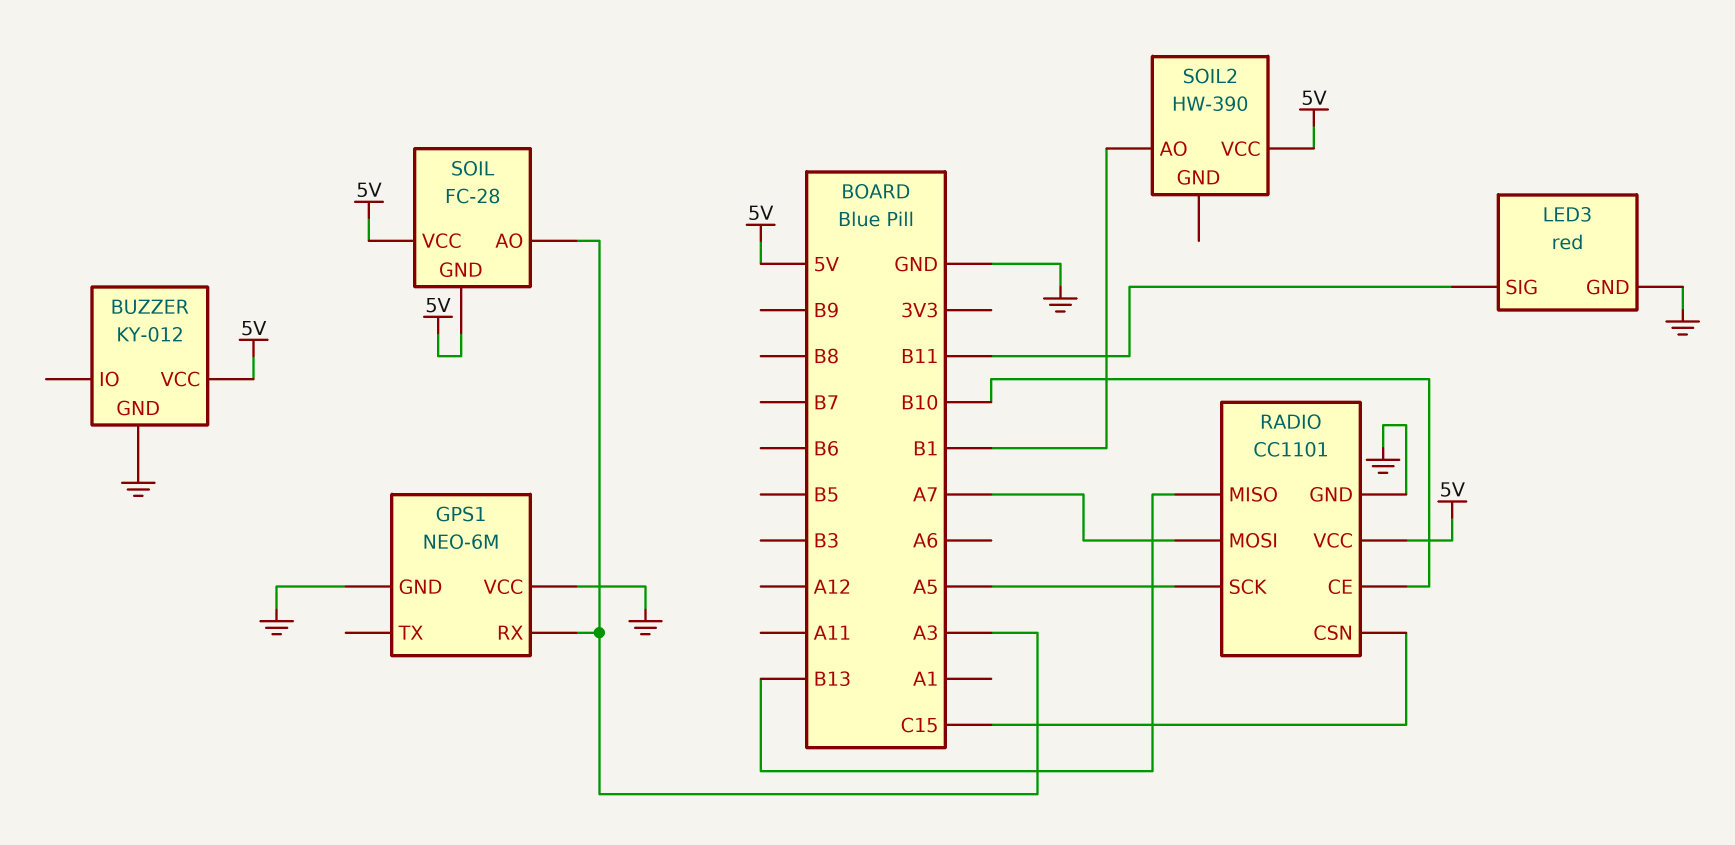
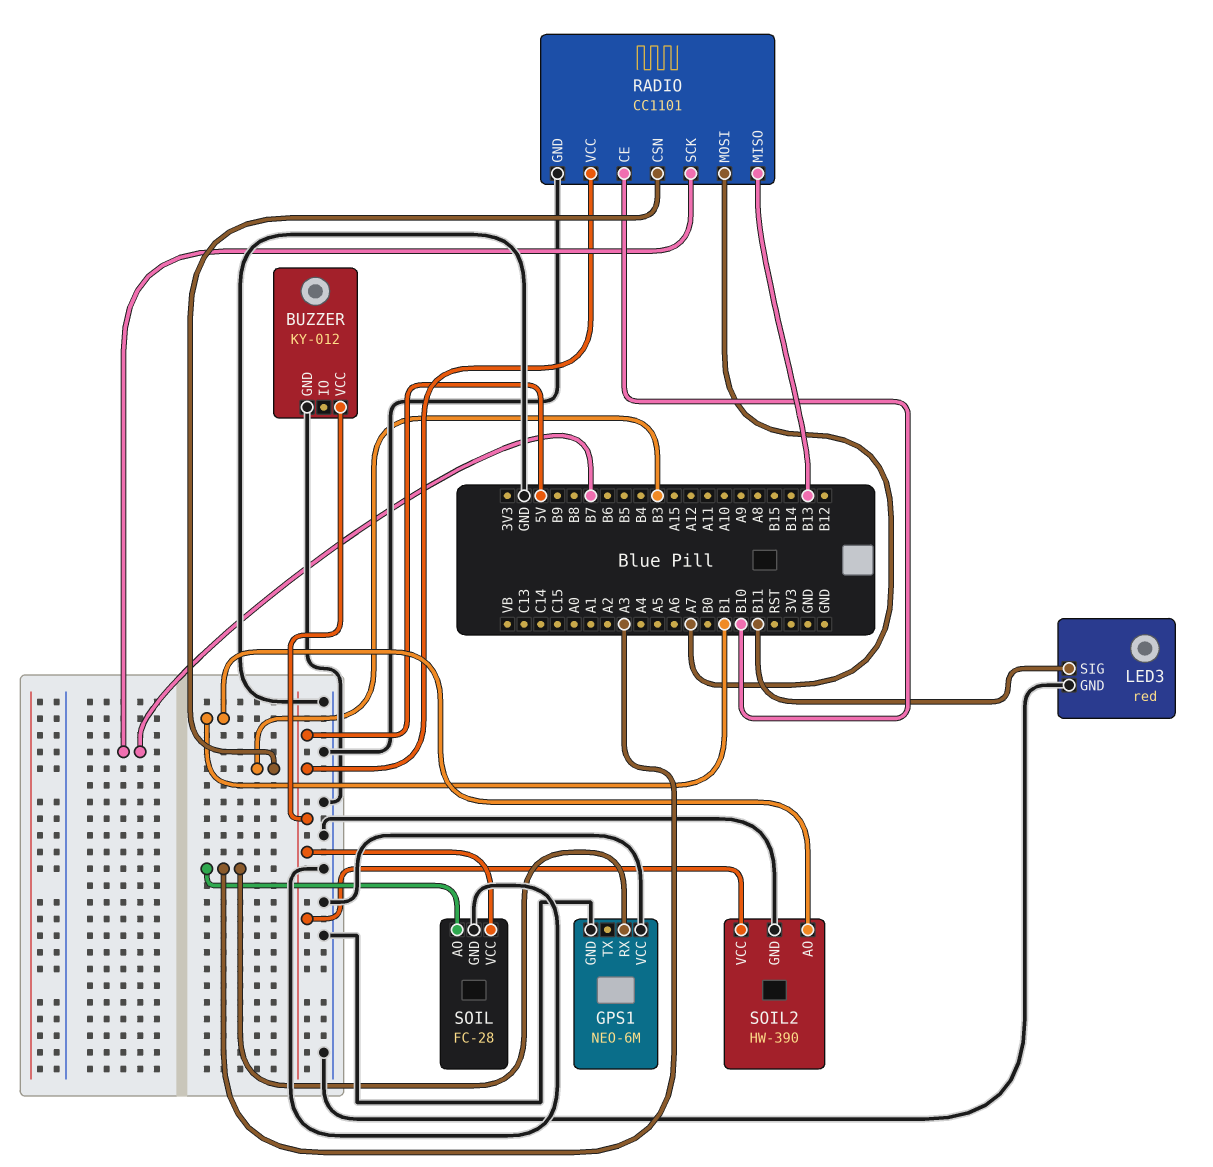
RADIO pin CSN: C15 -> B3
RADIO pin SCK: A5 -> B7
SOIL pin GND: 5V -> GND
SOIL2 pin GND: none -> GND

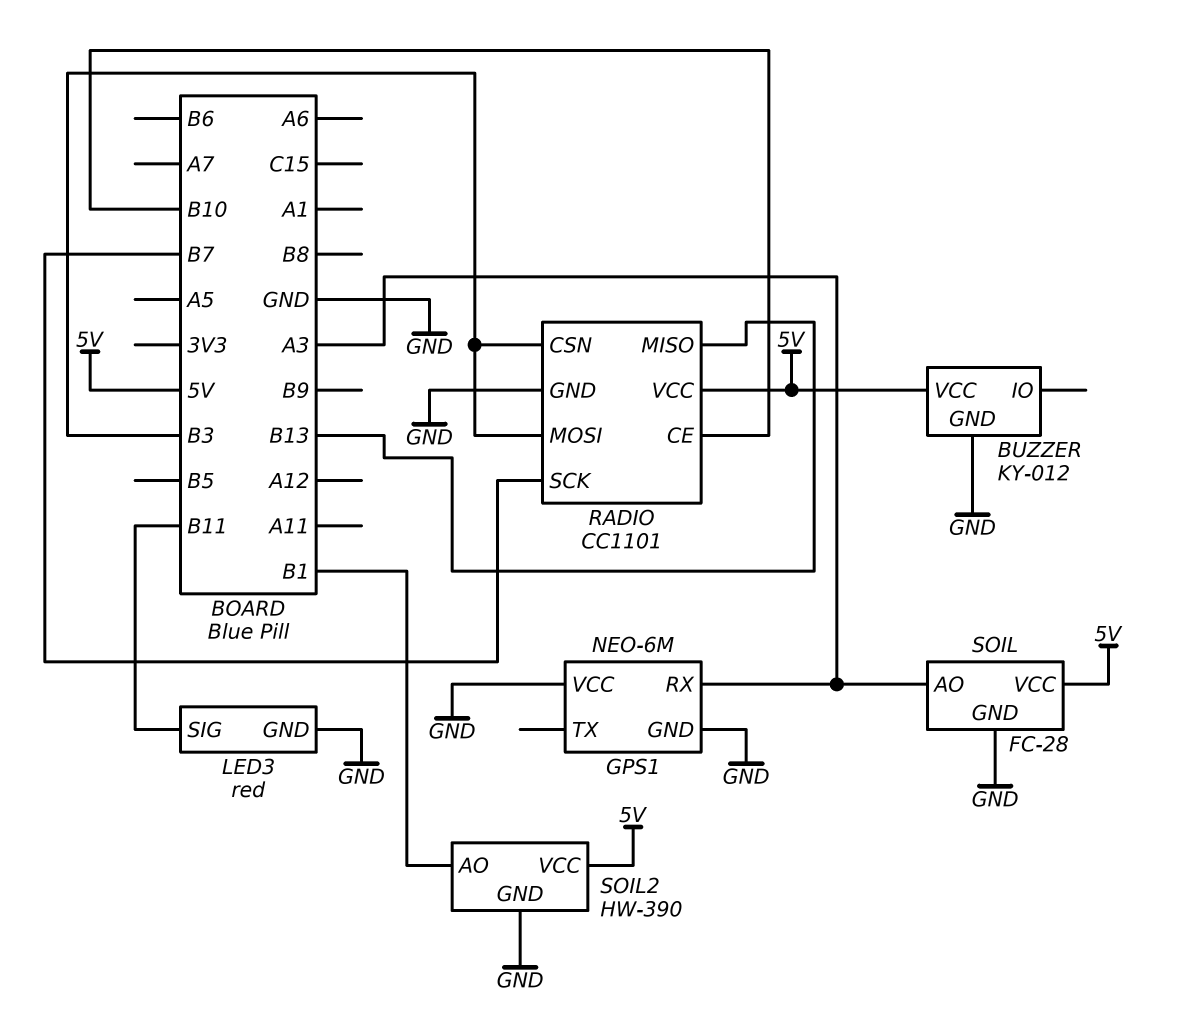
RADIO pin MOSI: A7 -> B3

